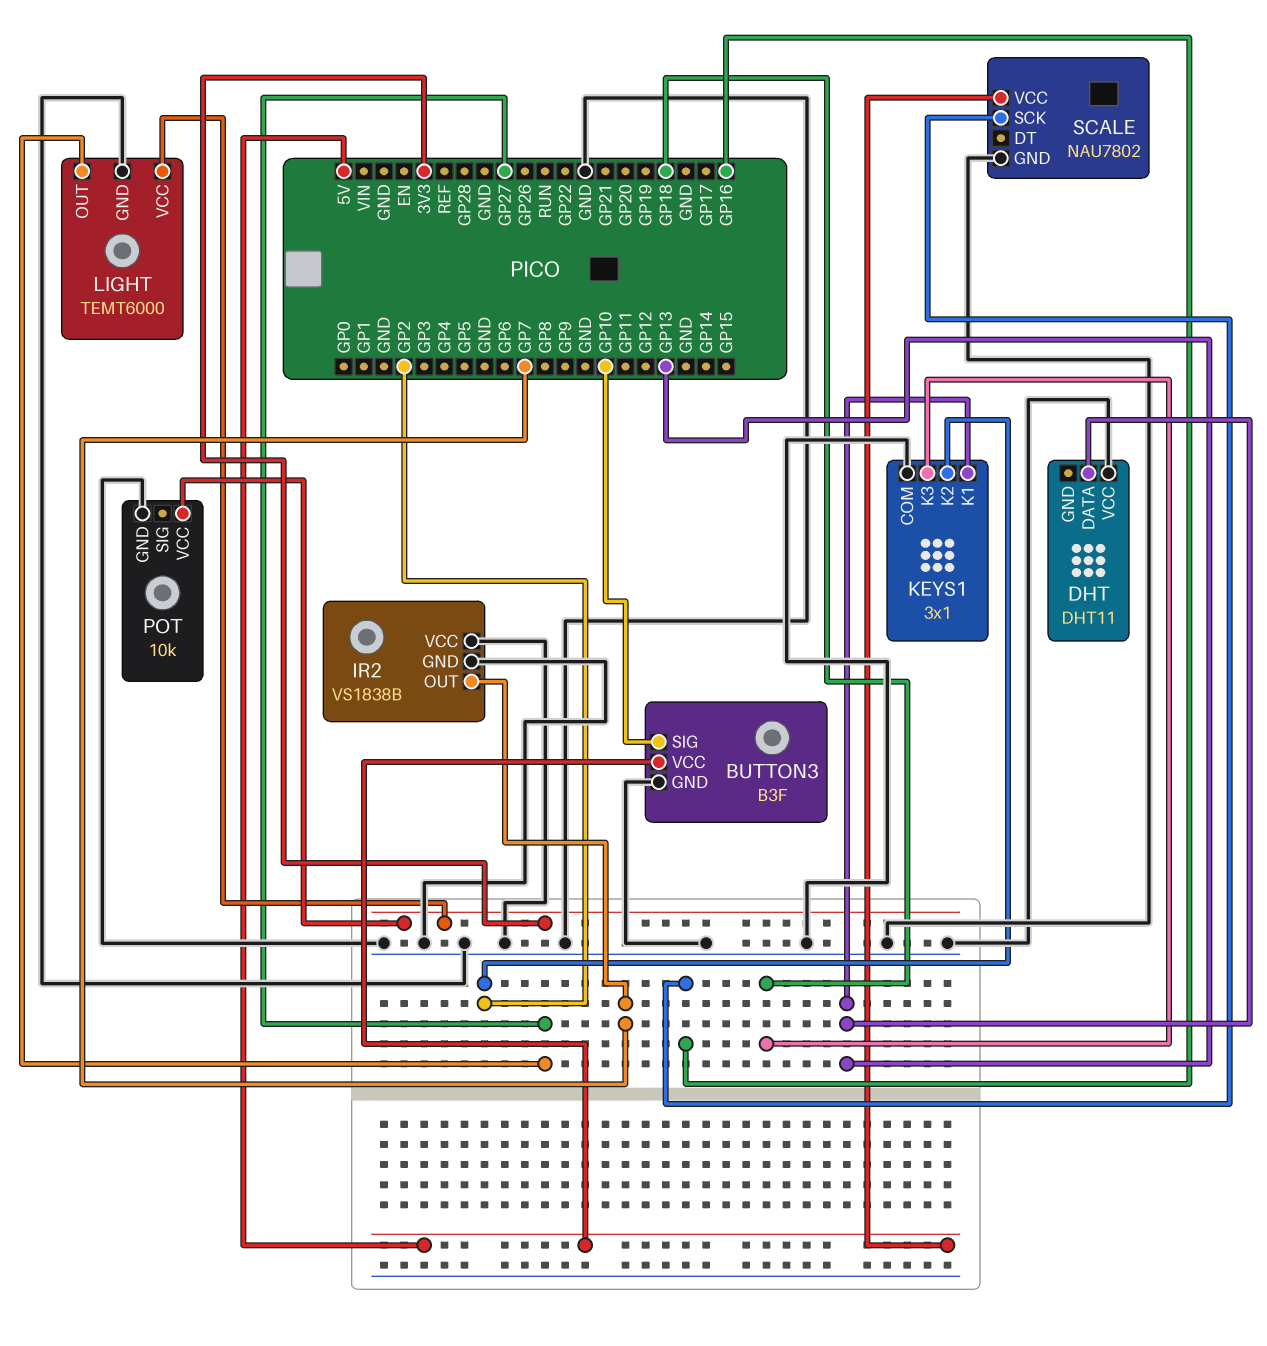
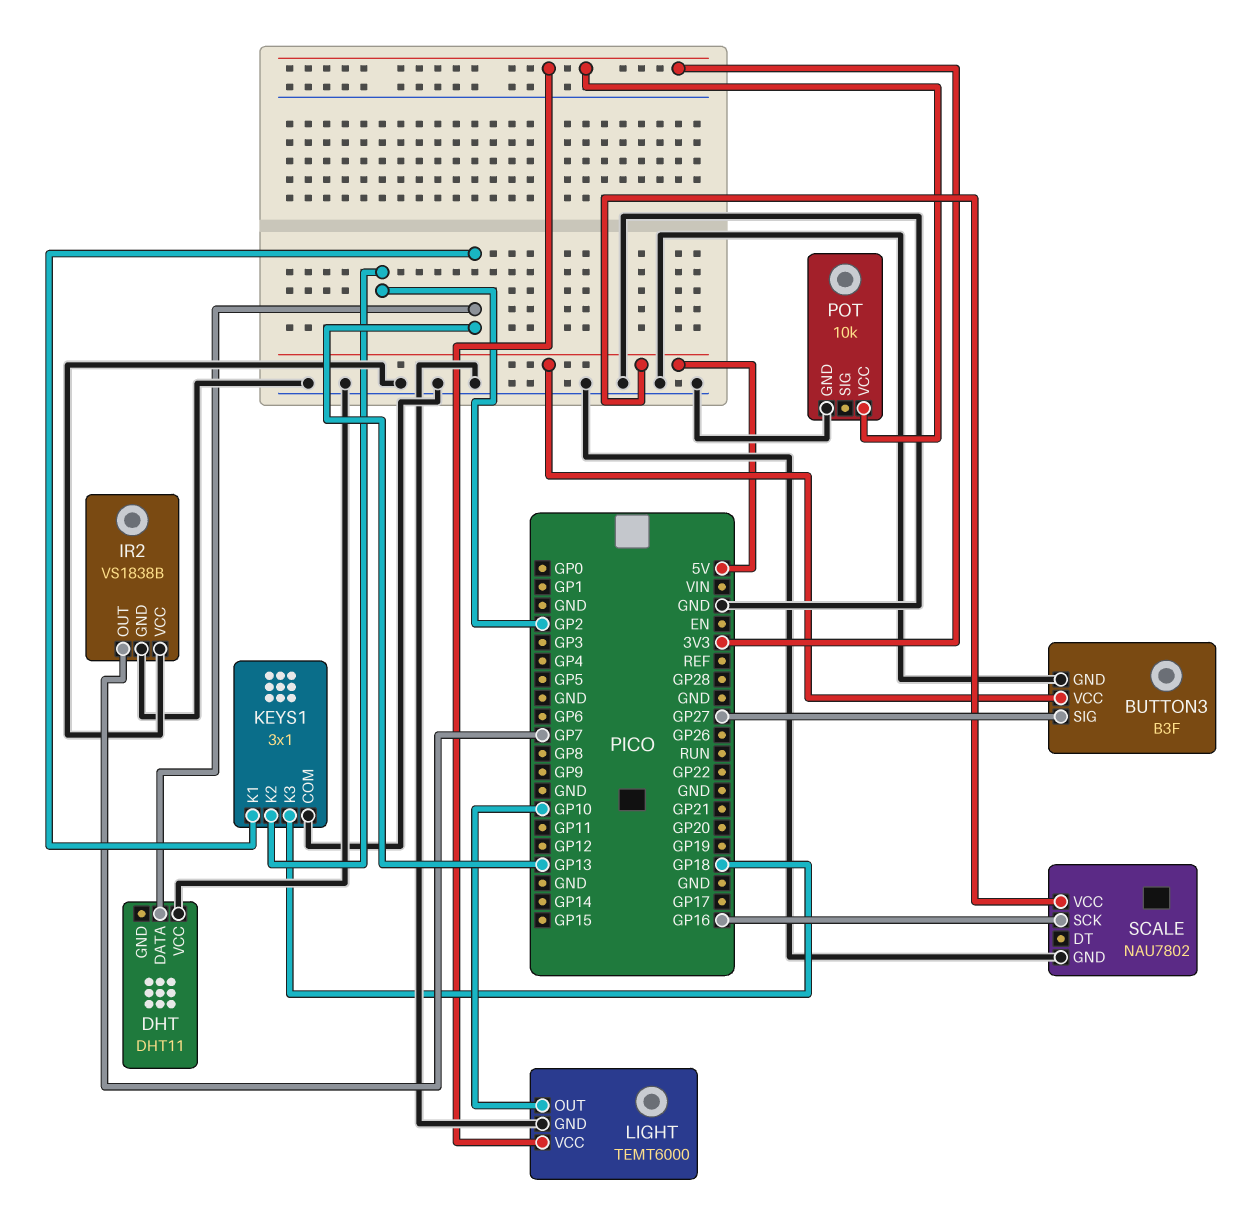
BUTTON3 pin SIG: GP10 -> GP27
LIGHT pin OUT: GP27 -> GP10

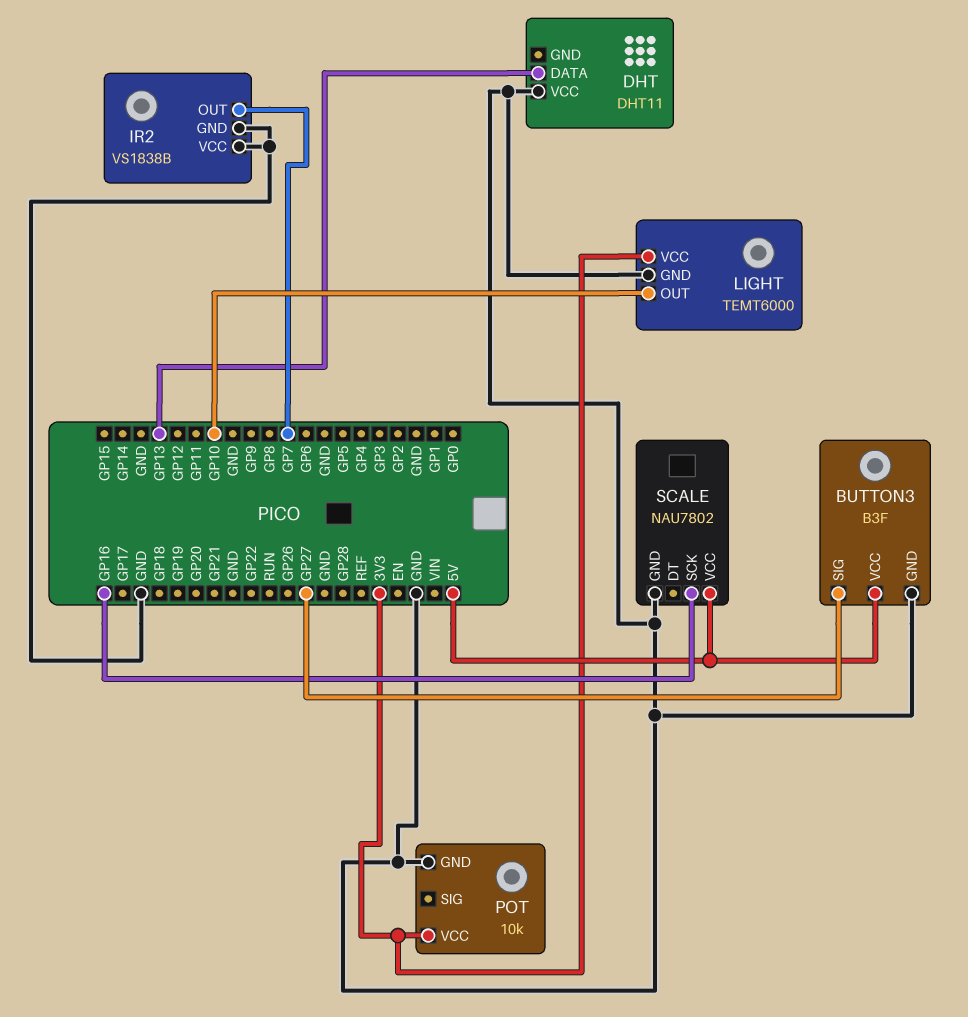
KEYS1: 3x1 -> none
KEYS1 pin COM: GND -> none
KEYS1 pin K1: GP13 -> none
KEYS1 pin K2: GP2 -> none
KEYS1 pin K3: GP18 -> none

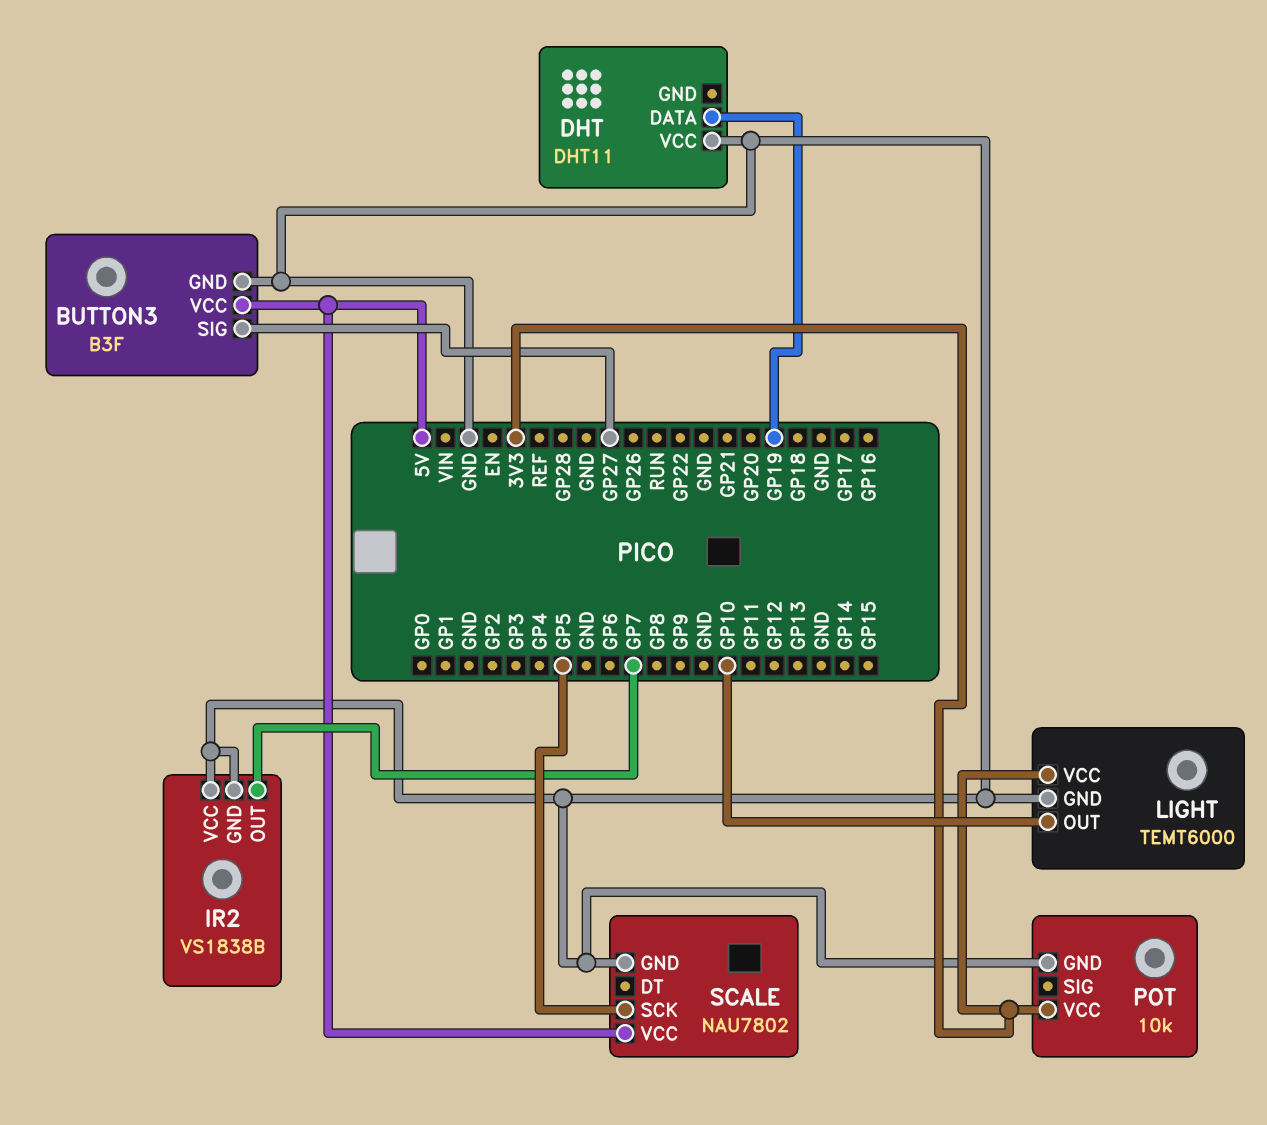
DHT pin DATA: GP13 -> GP19
SCALE pin SCK: GP16 -> GP5

